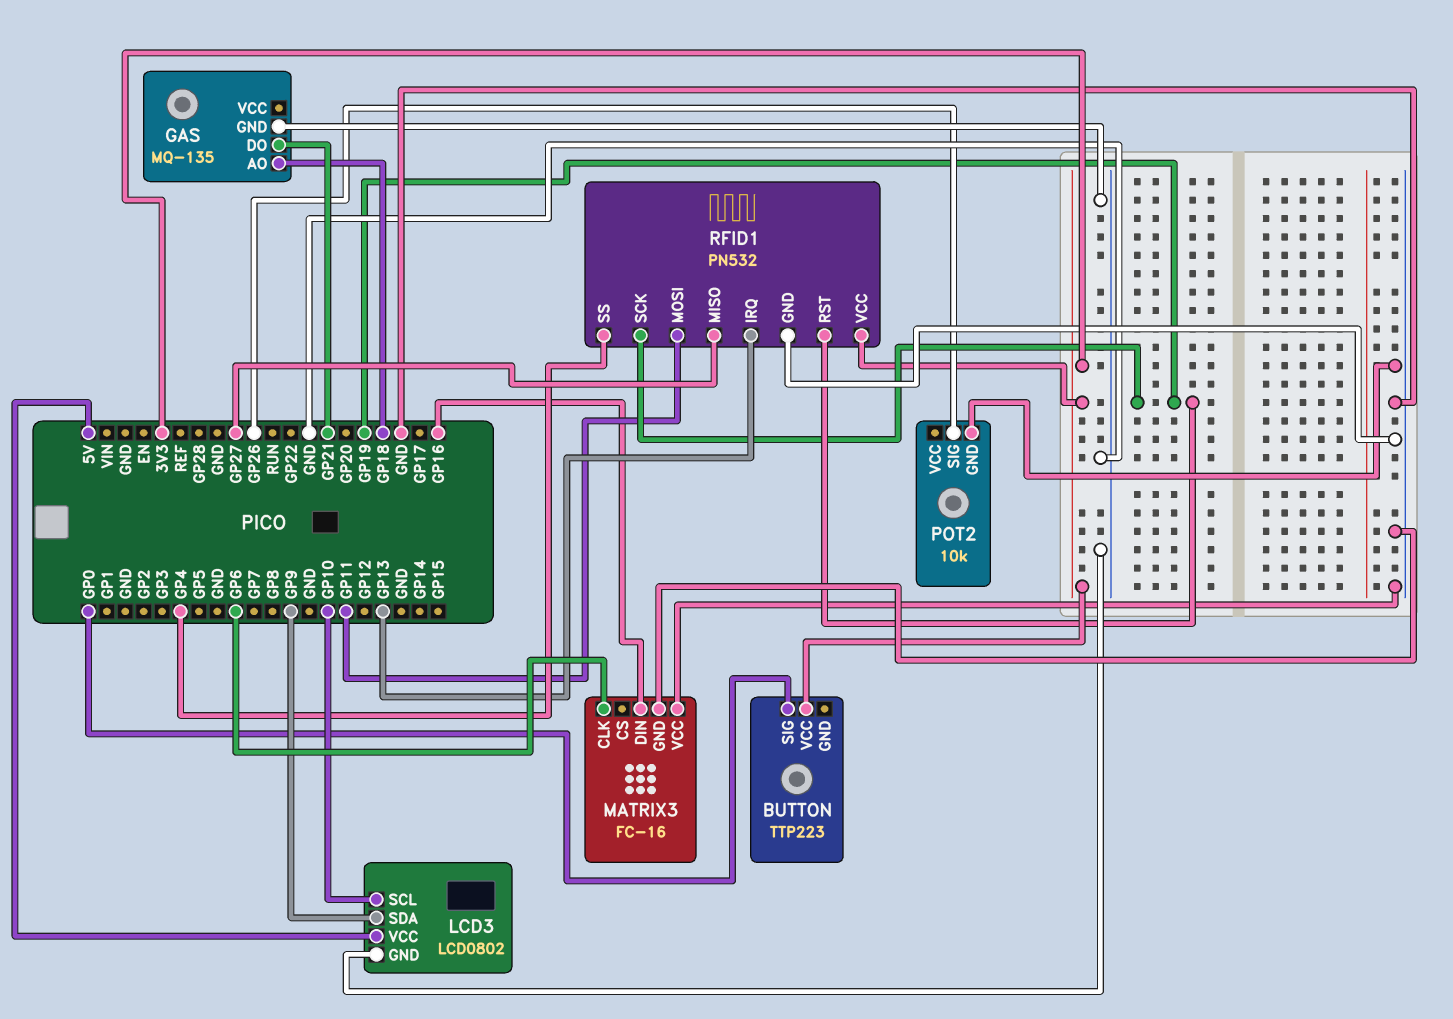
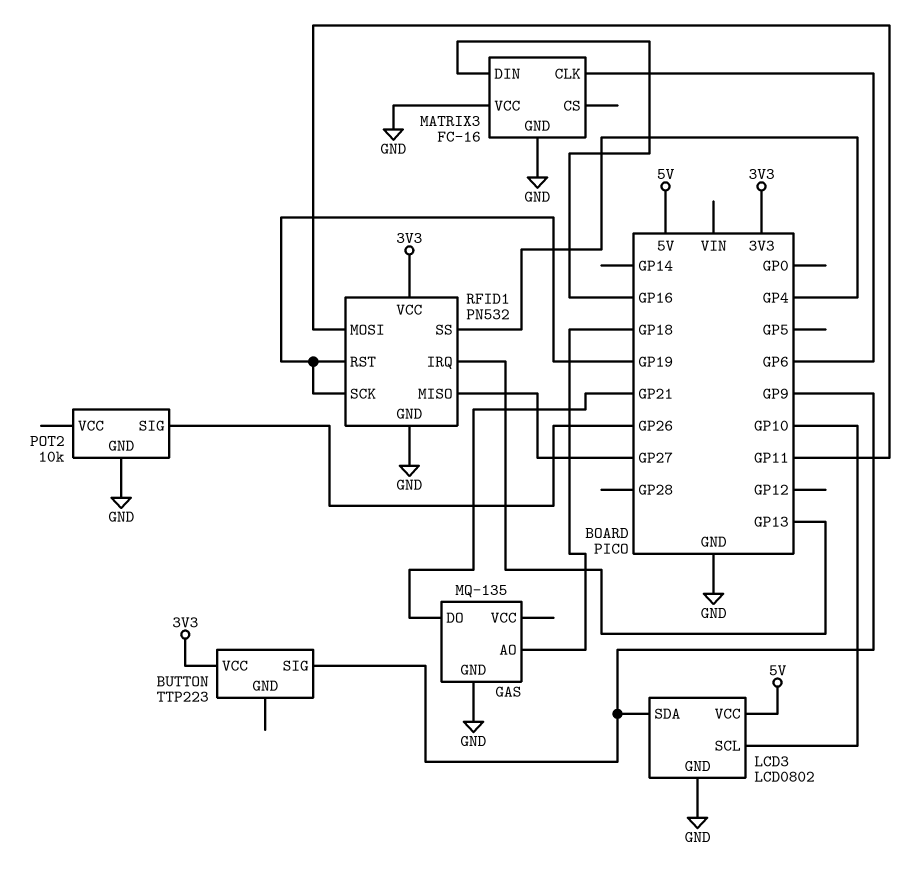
BUTTON pin SIG: GP0 -> GP9

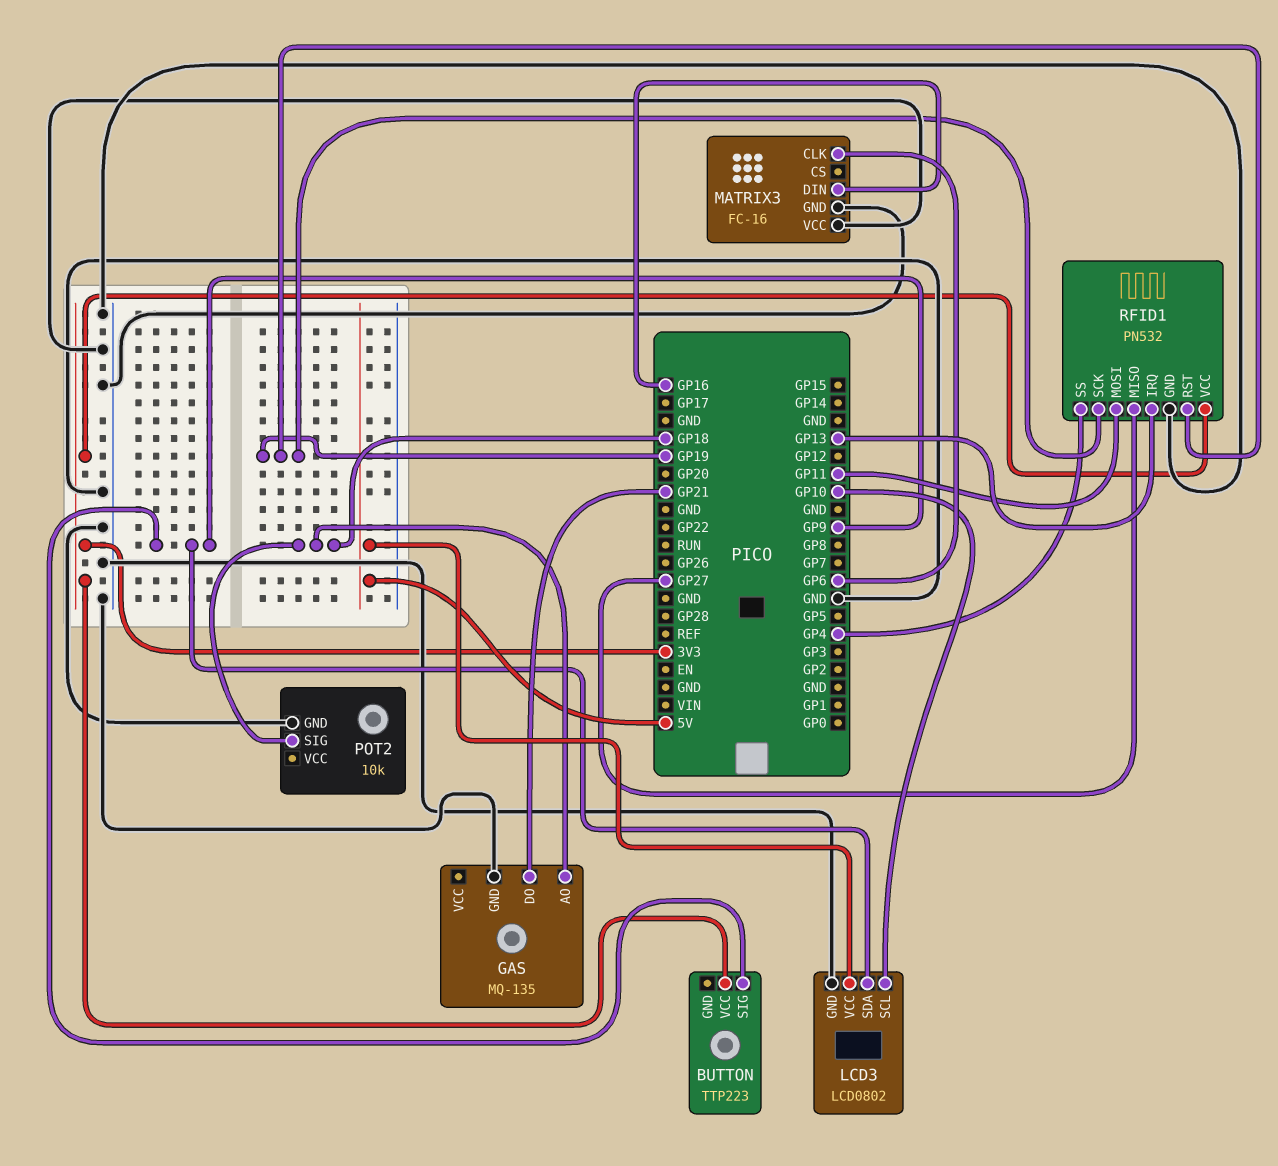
POT2 pin SIG: GP26 -> GP18

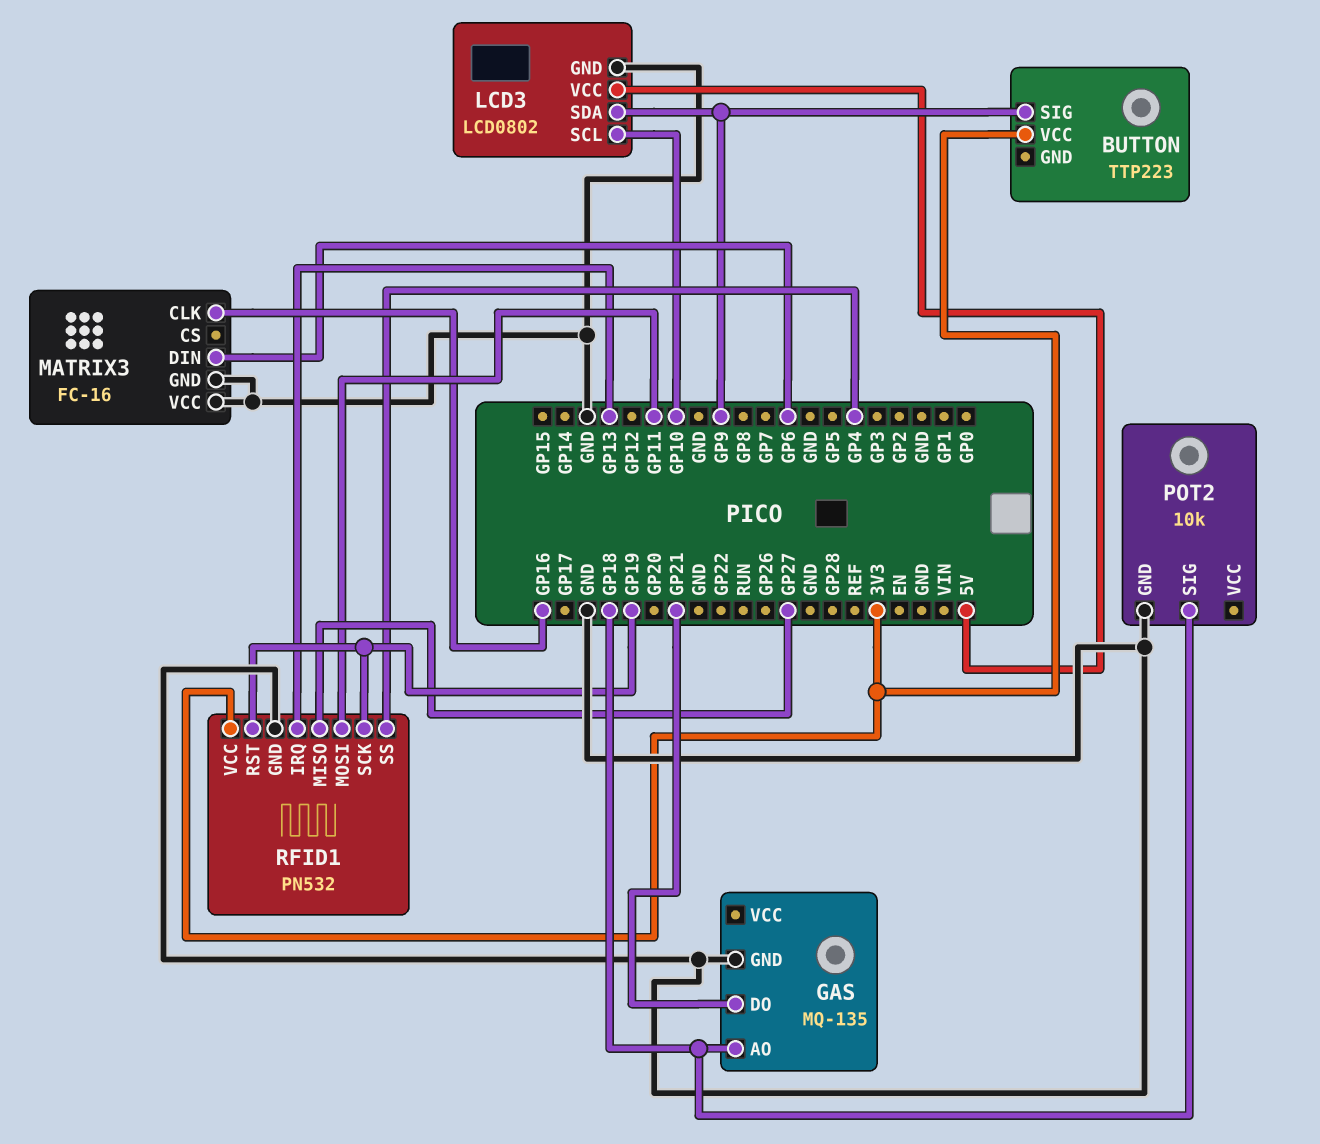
MATRIX3 pin CLK: GP6 -> GP16
MATRIX3 pin DIN: GP16 -> GP6

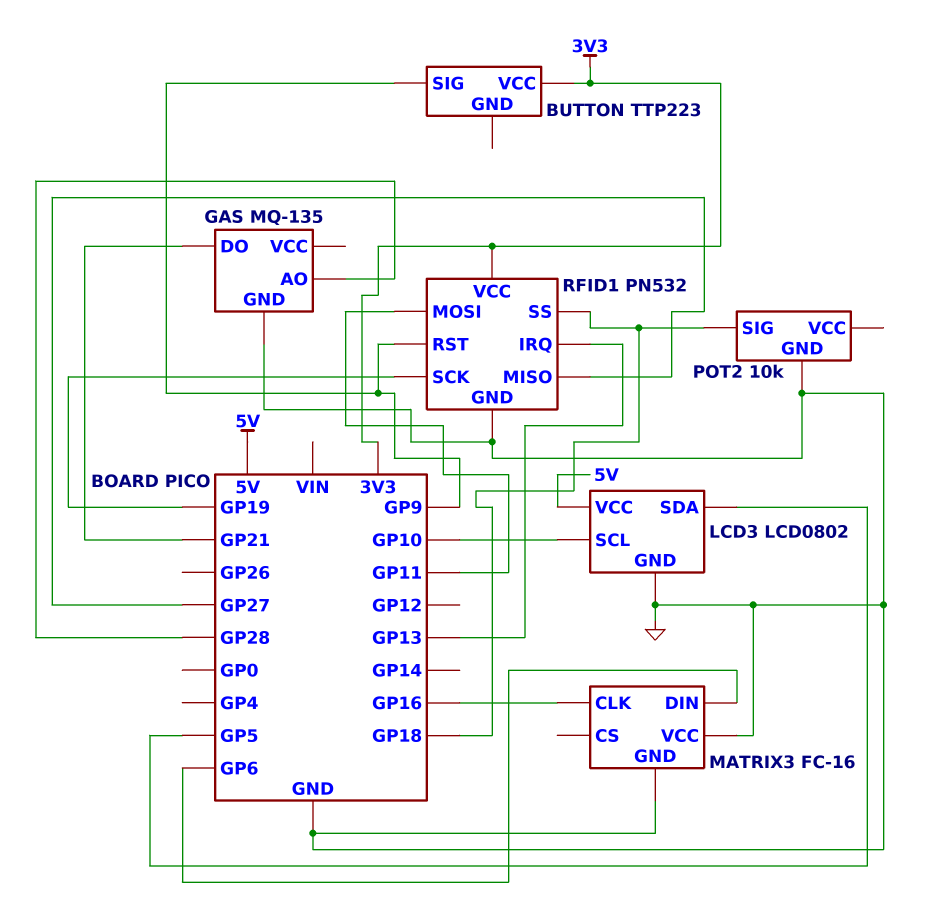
GAS pin AO: GP18 -> GP28
LCD3 pin SDA: GP9 -> GP5
RFID1 pin RST: GP19 -> GP9
RFID1 pin SS: GP4 -> GP18

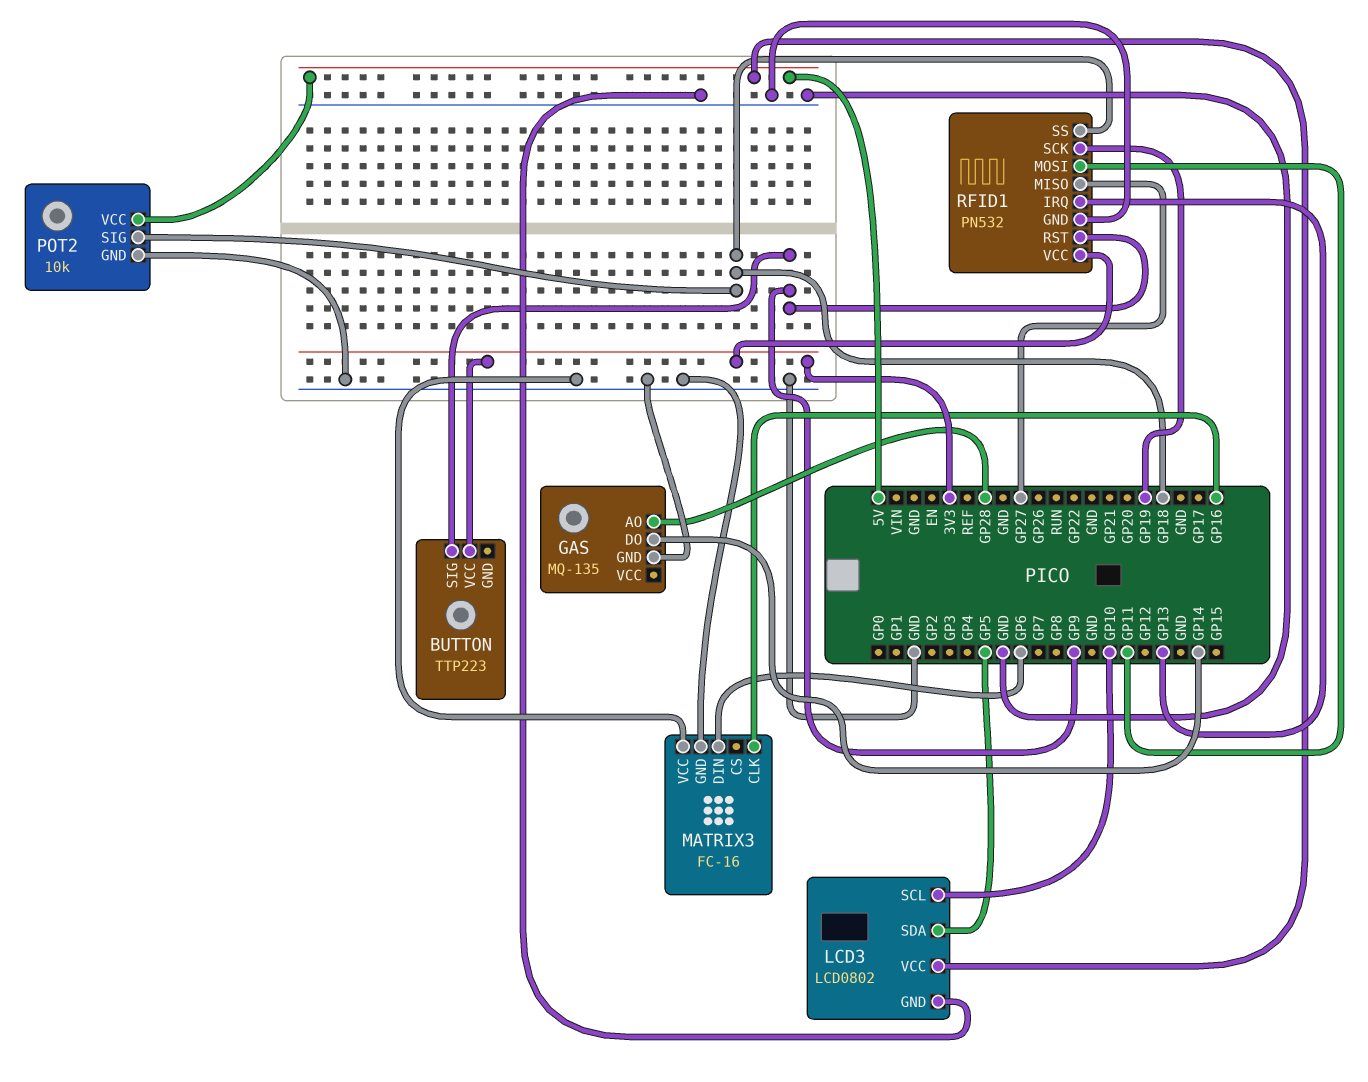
GAS pin DO: GP21 -> GP14
POT2 pin VCC: none -> 5V

